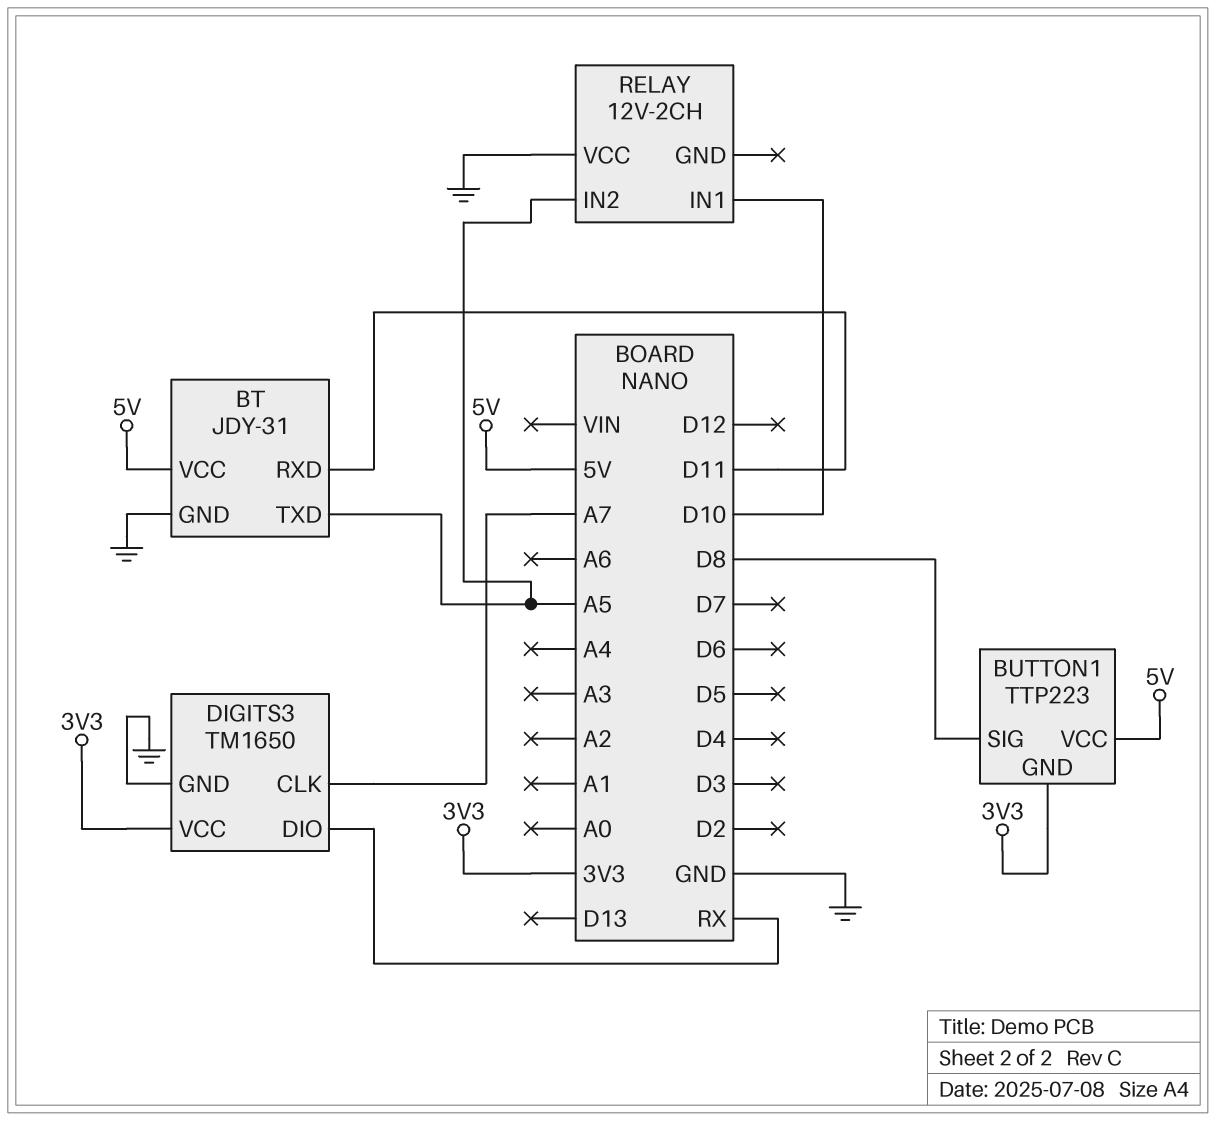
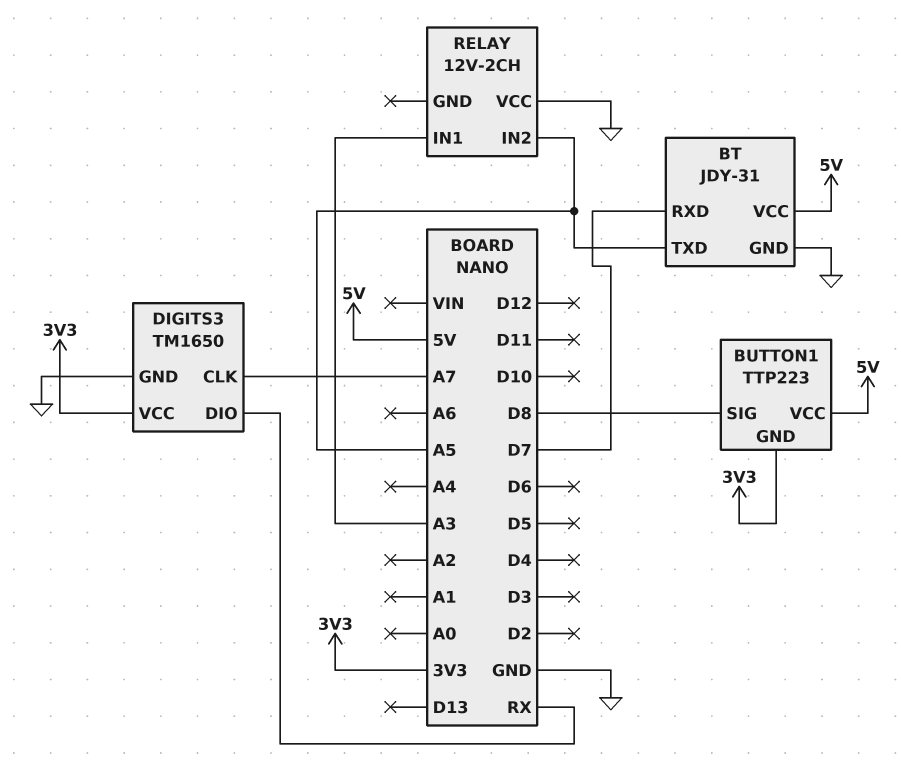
BT pin RXD: D11 -> D7
RELAY pin IN1: D10 -> A3

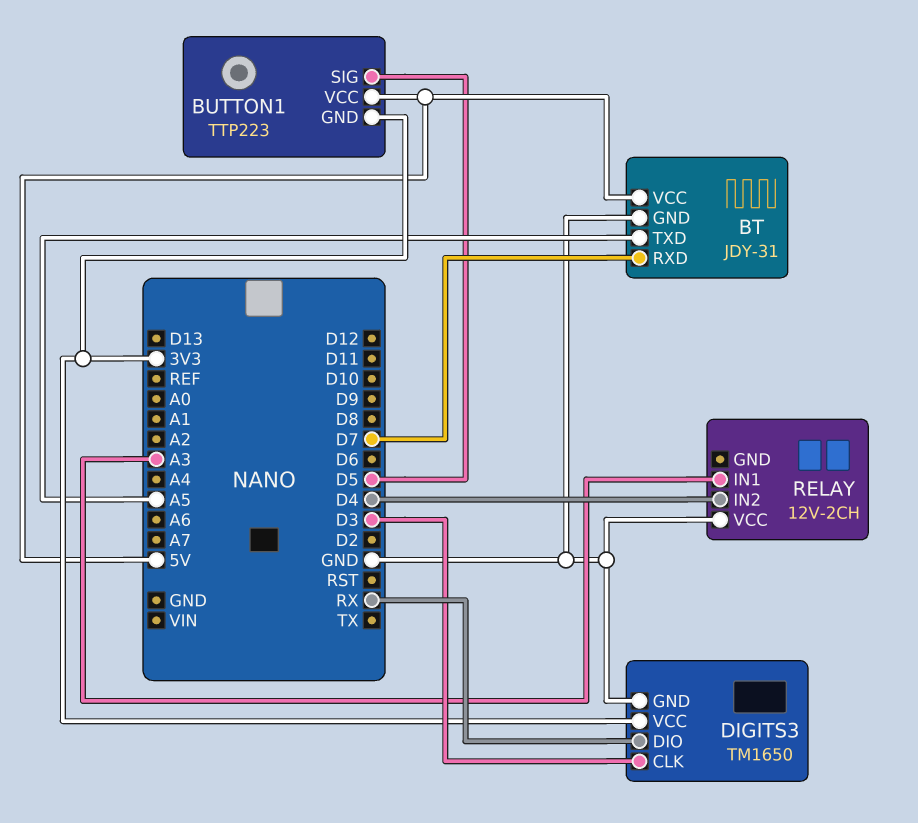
BUTTON1 pin SIG: D8 -> D5
DIGITS3 pin CLK: A7 -> D3
RELAY pin IN2: A5 -> D4

